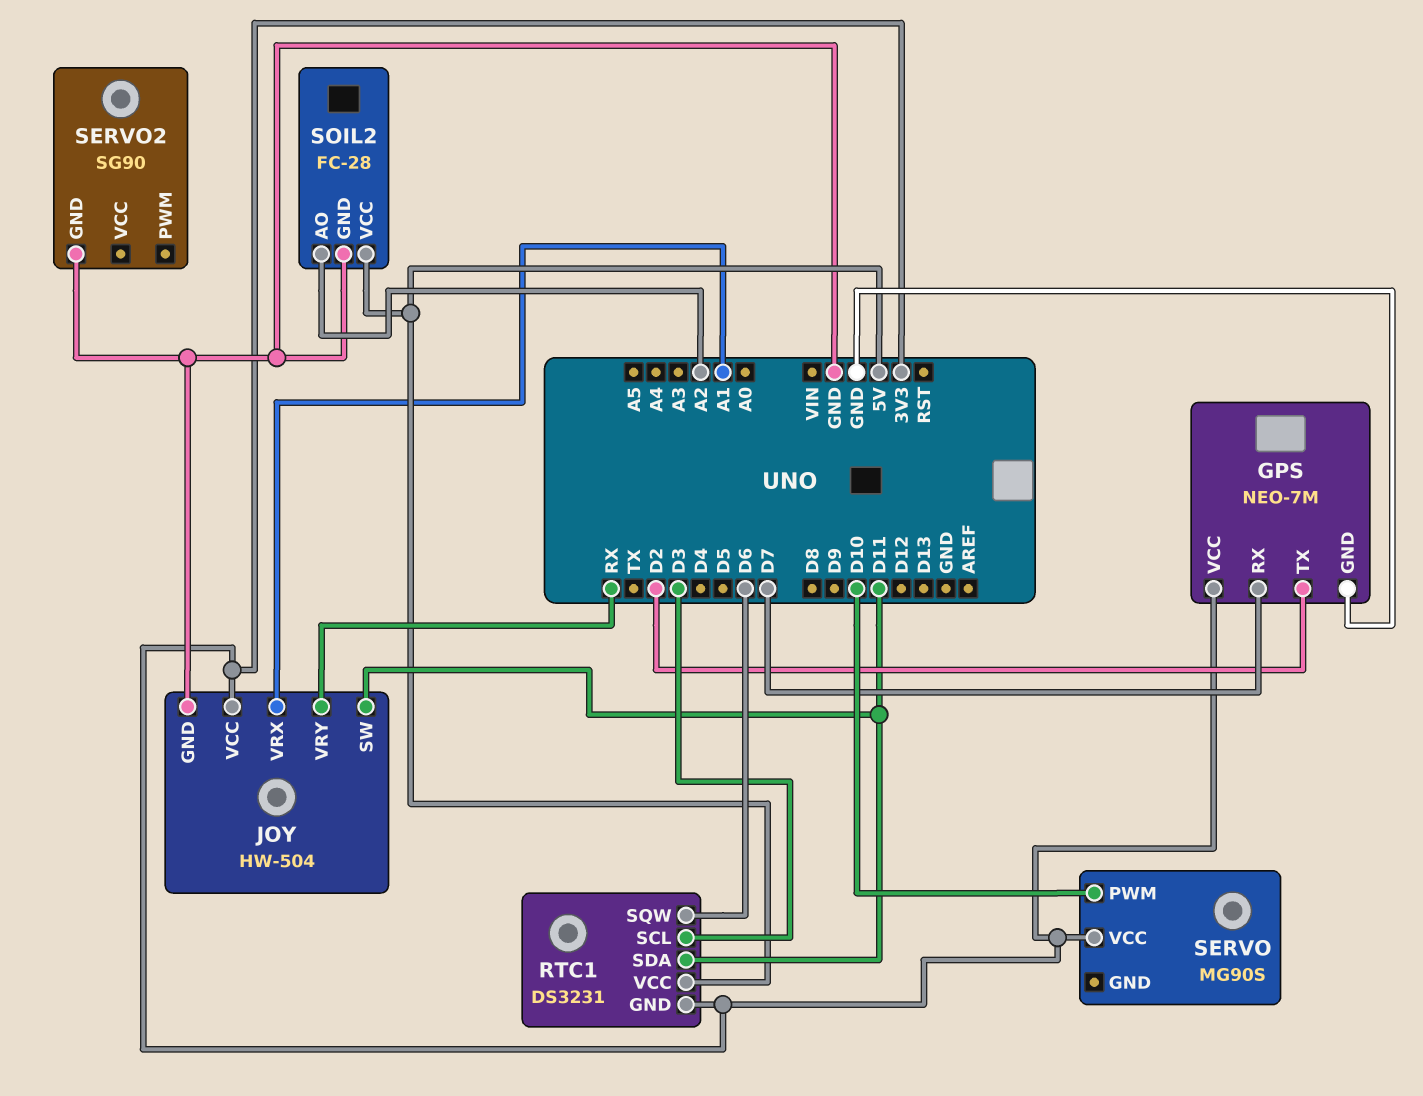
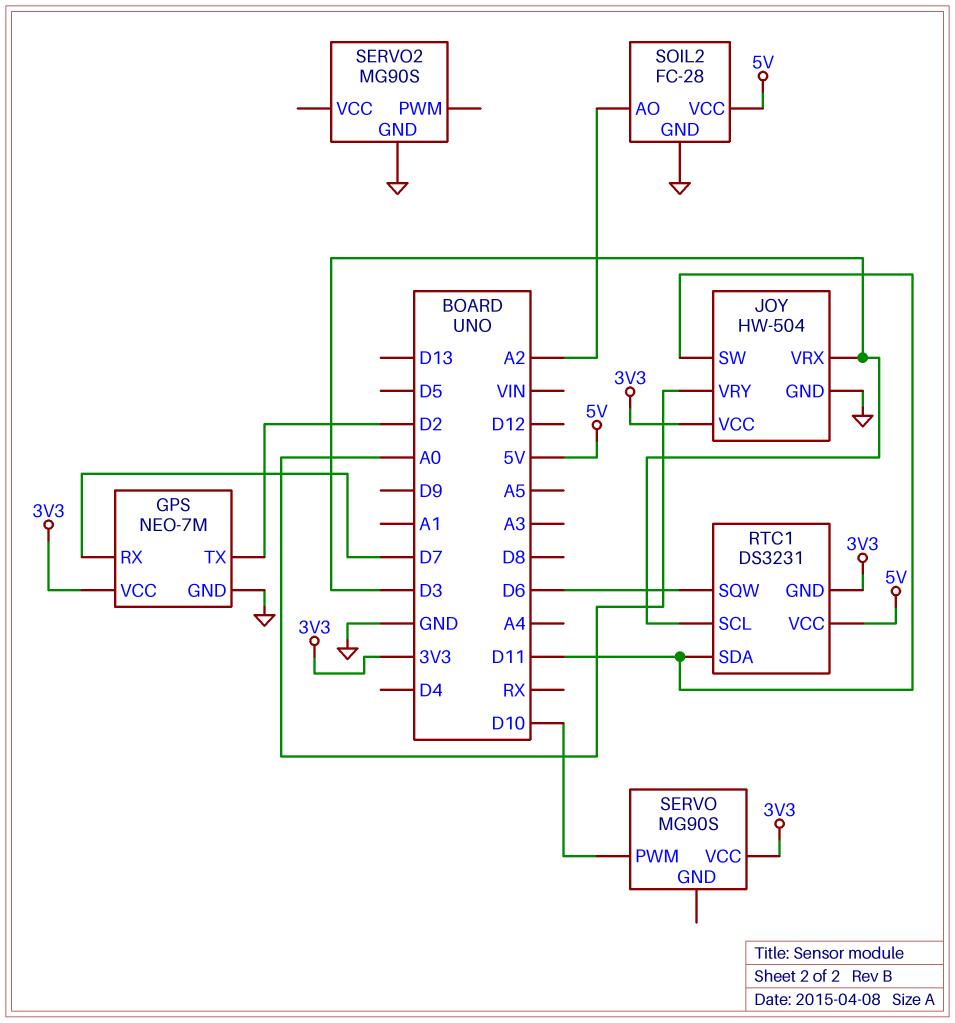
JOY pin VRX: A1 -> D3
JOY pin VRY: RX -> A0
SERVO2: SG90 -> MG90S

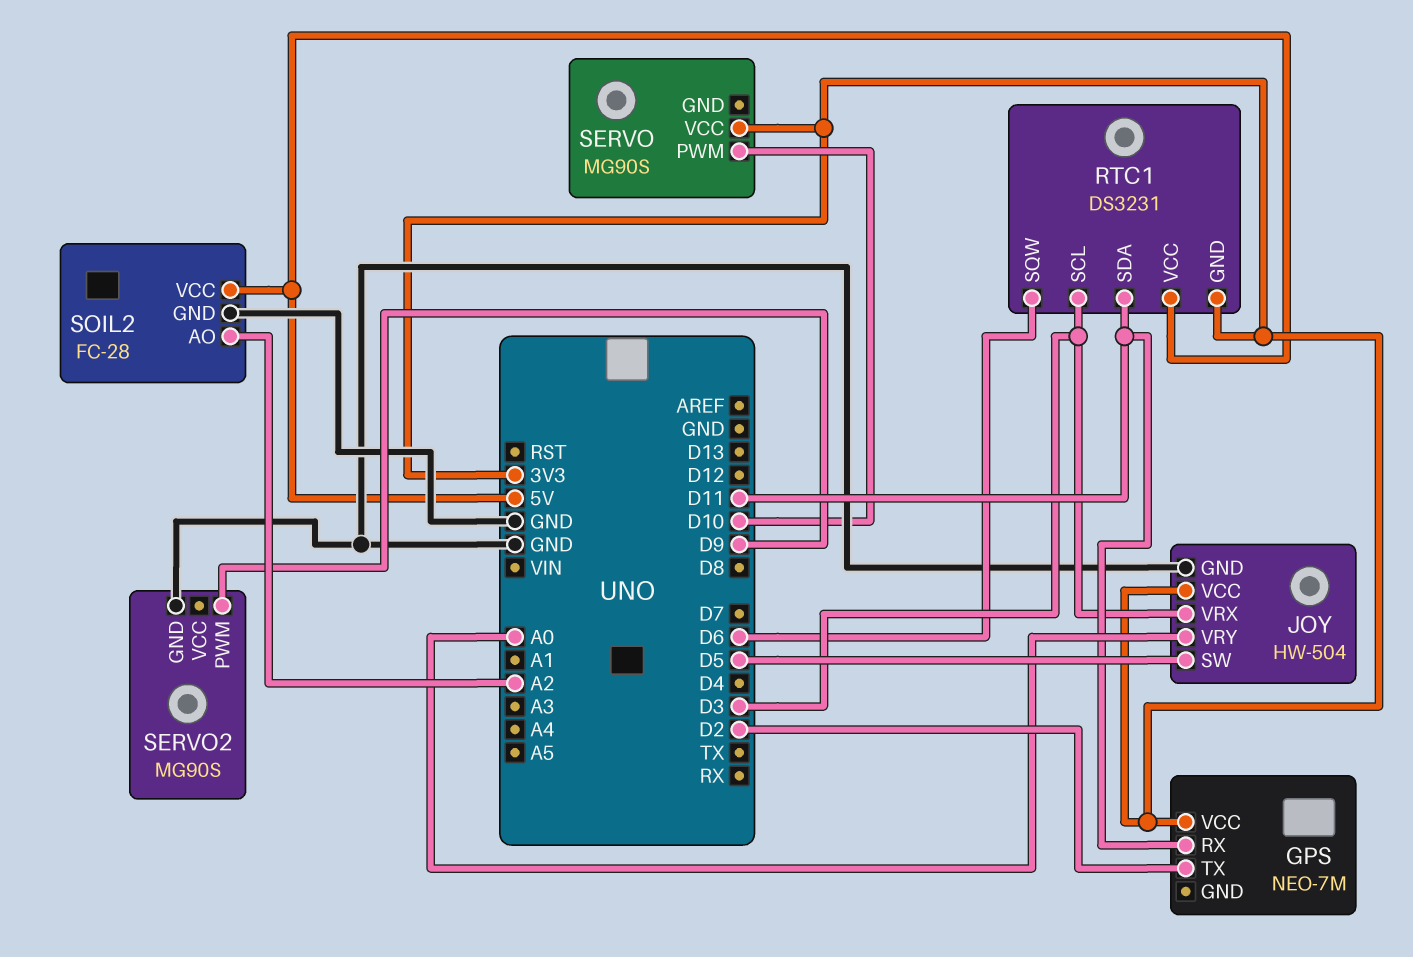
GPS pin GND: GND -> none
GPS pin RX: D7 -> D11
JOY pin SW: D11 -> D5
SERVO2 pin PWM: none -> D9

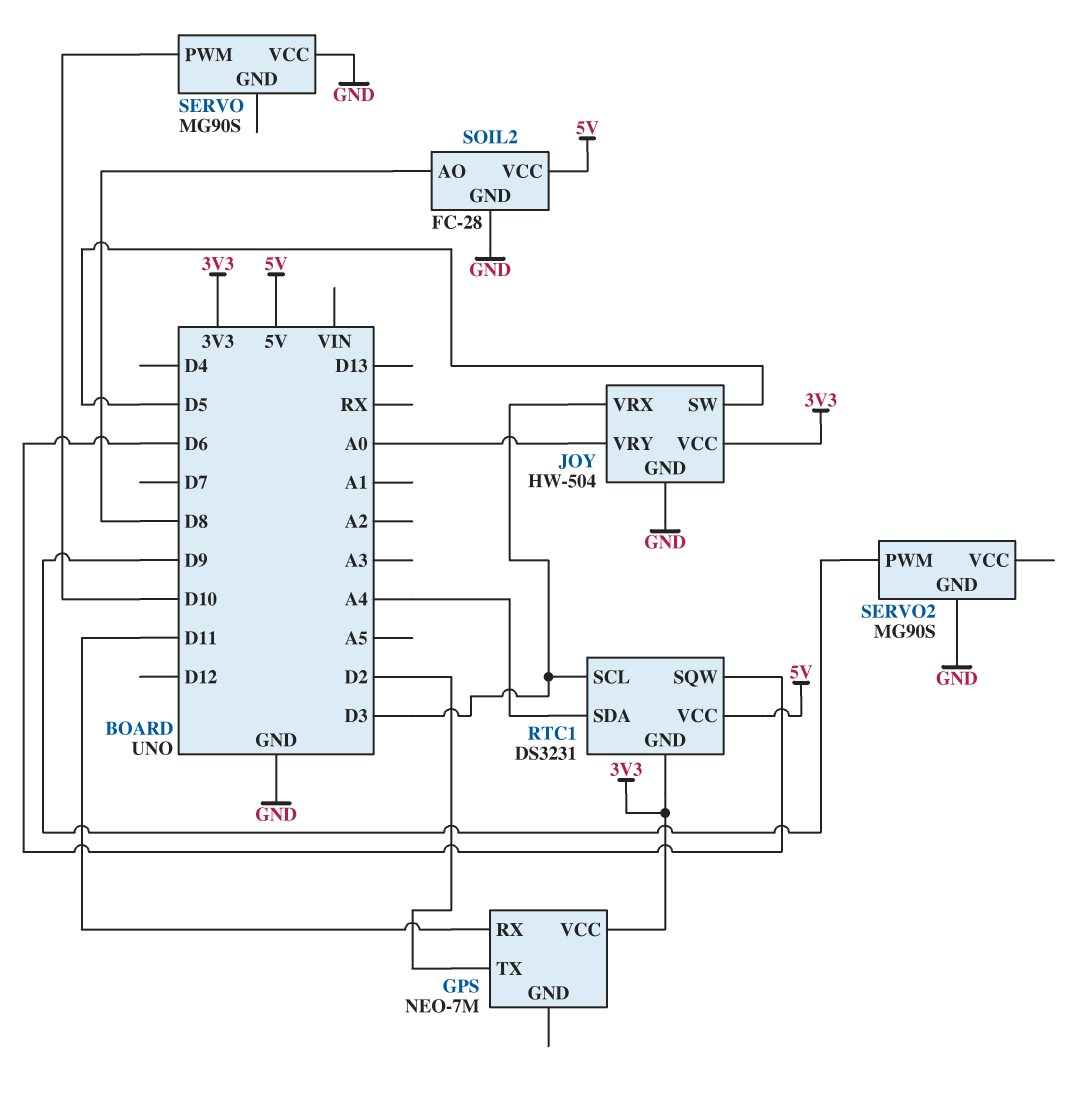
RTC1 pin SDA: D11 -> A4
SERVO pin VCC: 3V3 -> GND
SOIL2 pin AO: A2 -> D8

